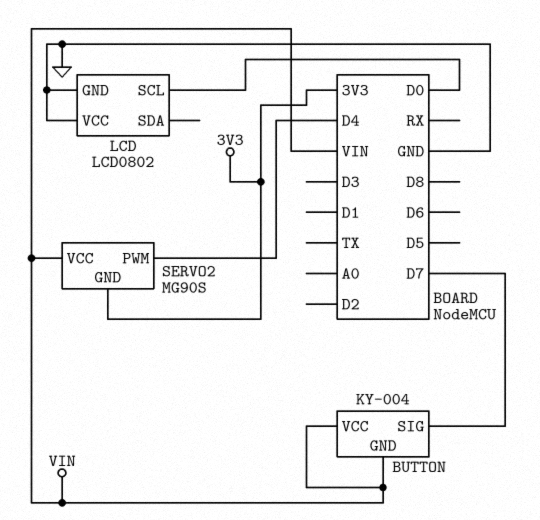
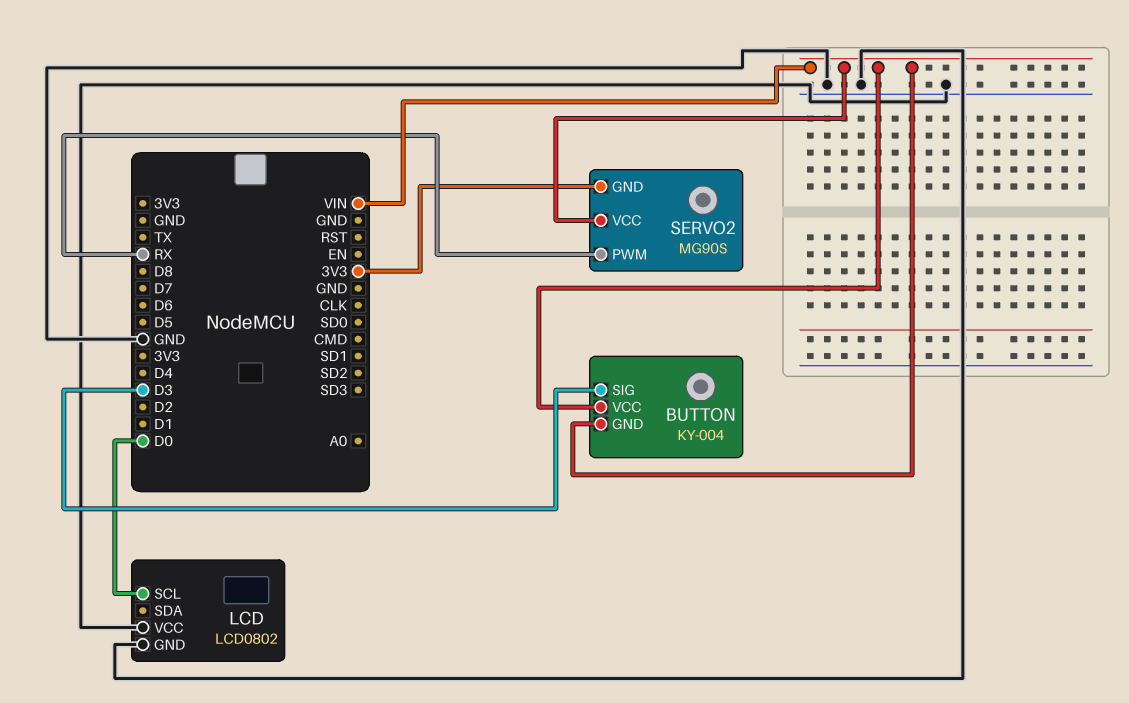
BUTTON pin SIG: D7 -> D3
SERVO2 pin PWM: D4 -> RX

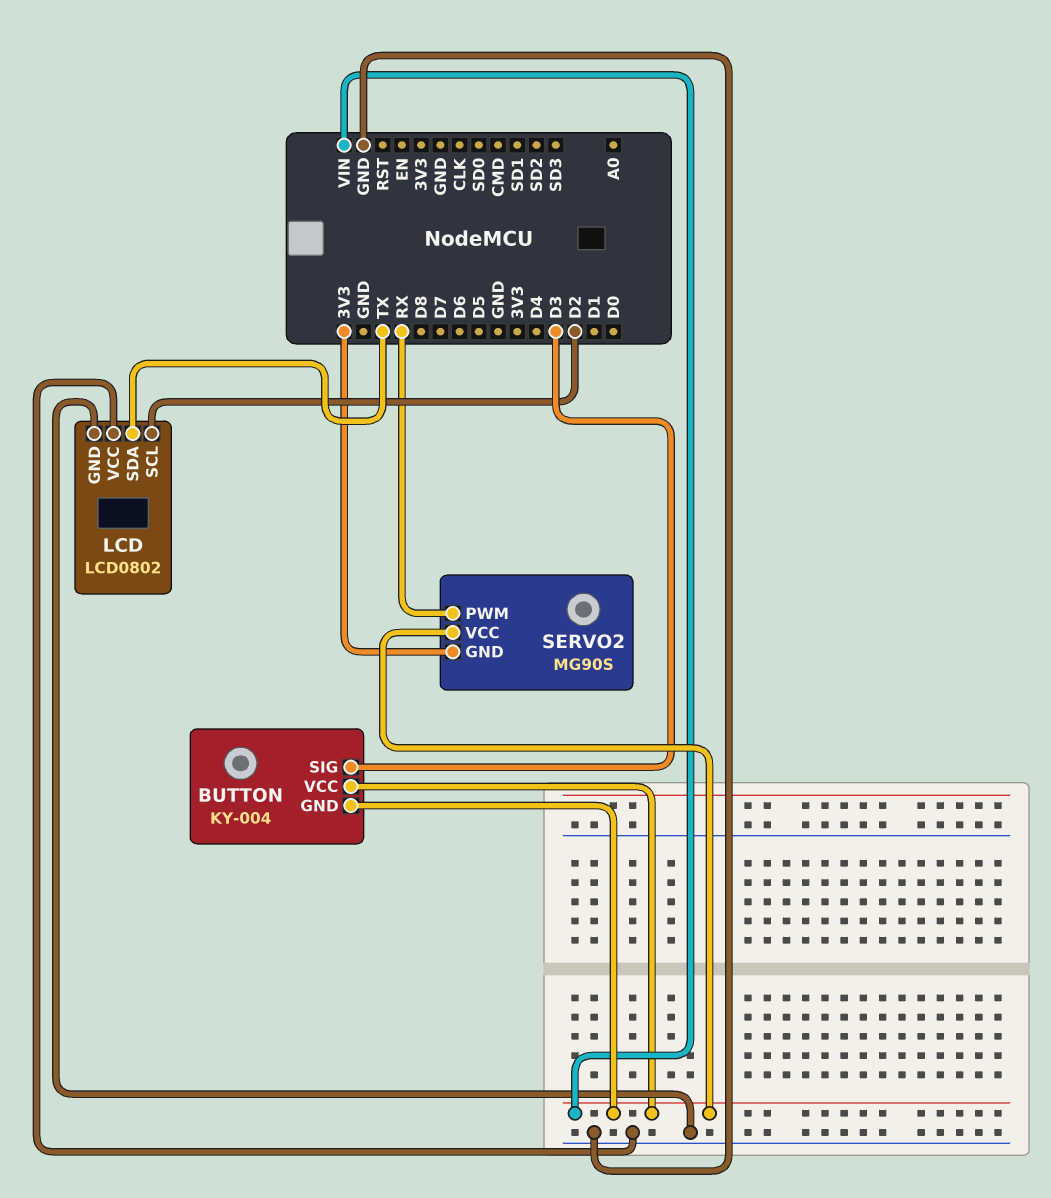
LCD pin SCL: D0 -> D2
LCD pin SDA: none -> TX

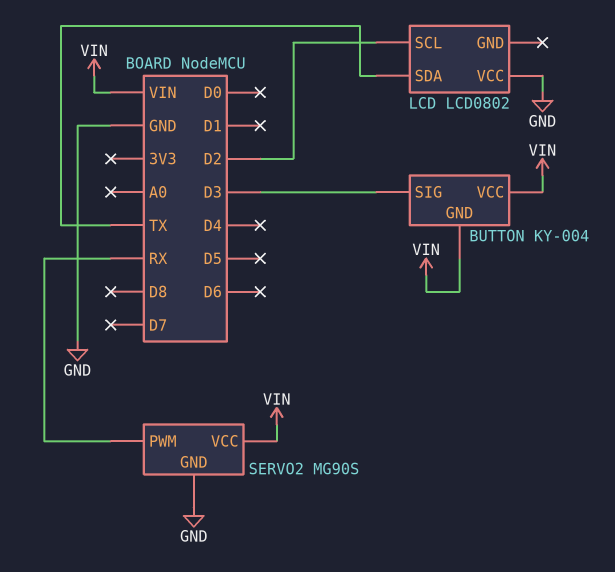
LCD pin GND: GND -> none
SERVO2 pin GND: 3V3 -> GND

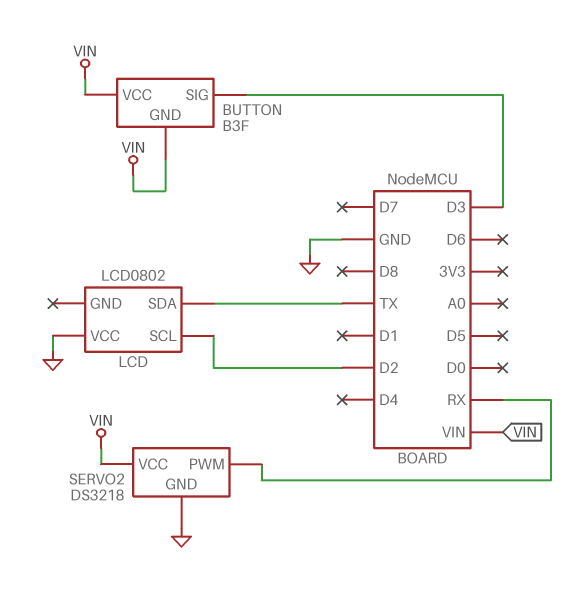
BUTTON: KY-004 -> B3F
SERVO2: MG90S -> DS3218

